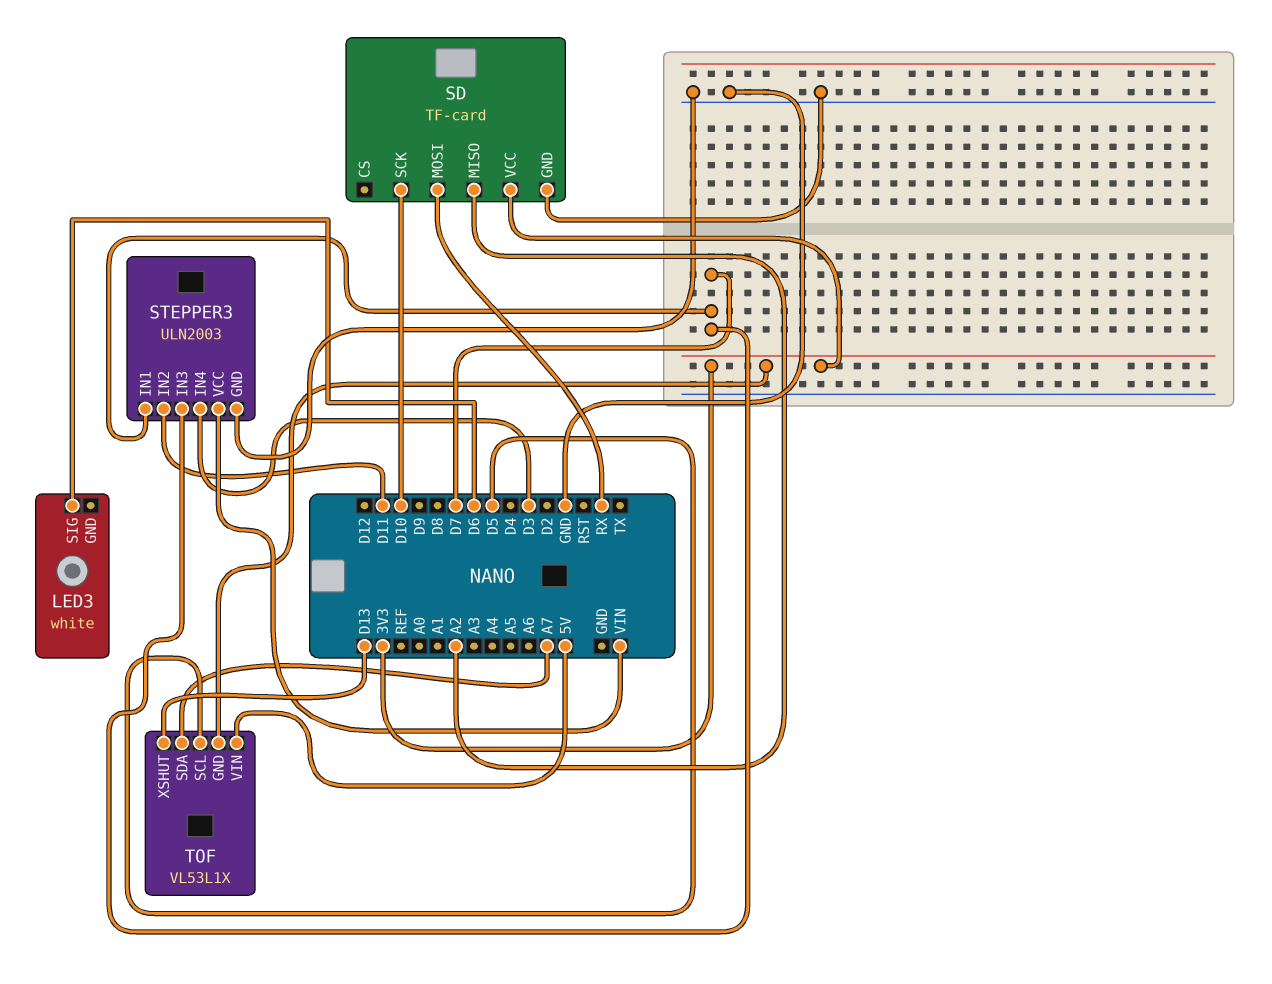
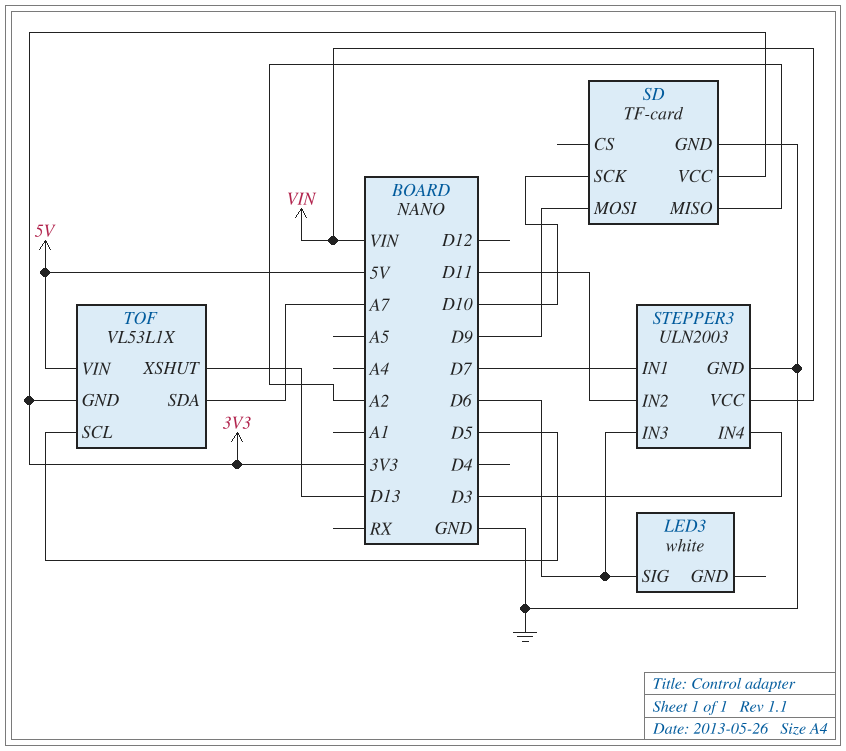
SD pin MOSI: RX -> D9
STEPPER3 pin IN3: D7 -> D6

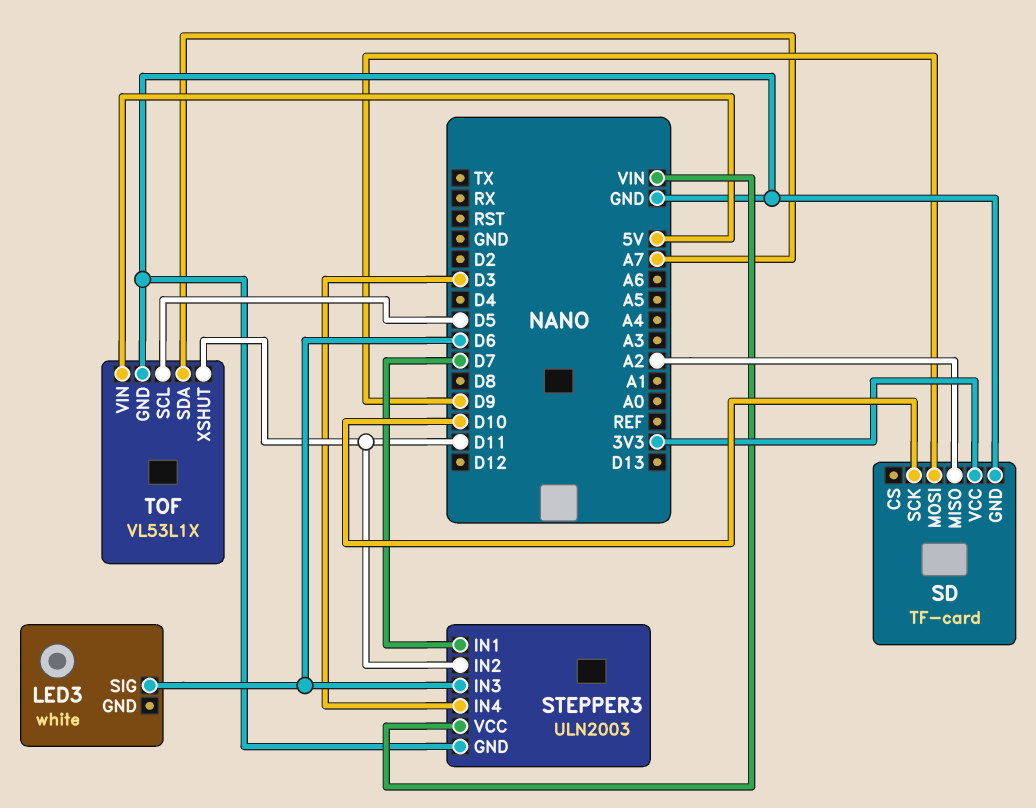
TOF pin GND: 3V3 -> GND
TOF pin XSHUT: D13 -> D11

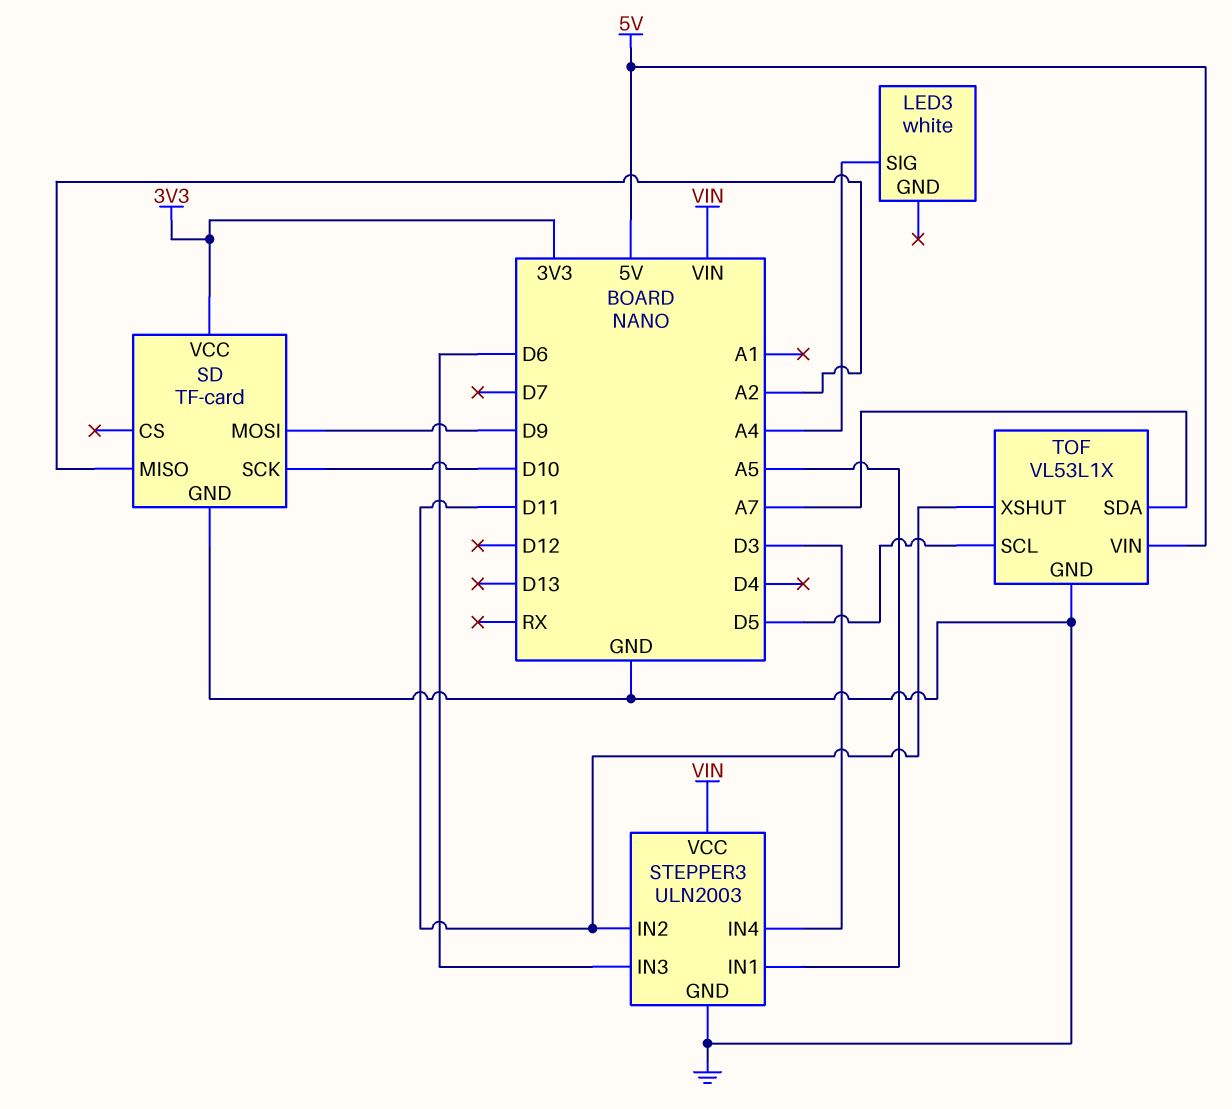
LED3 pin SIG: D6 -> A4
STEPPER3 pin IN1: D7 -> A5

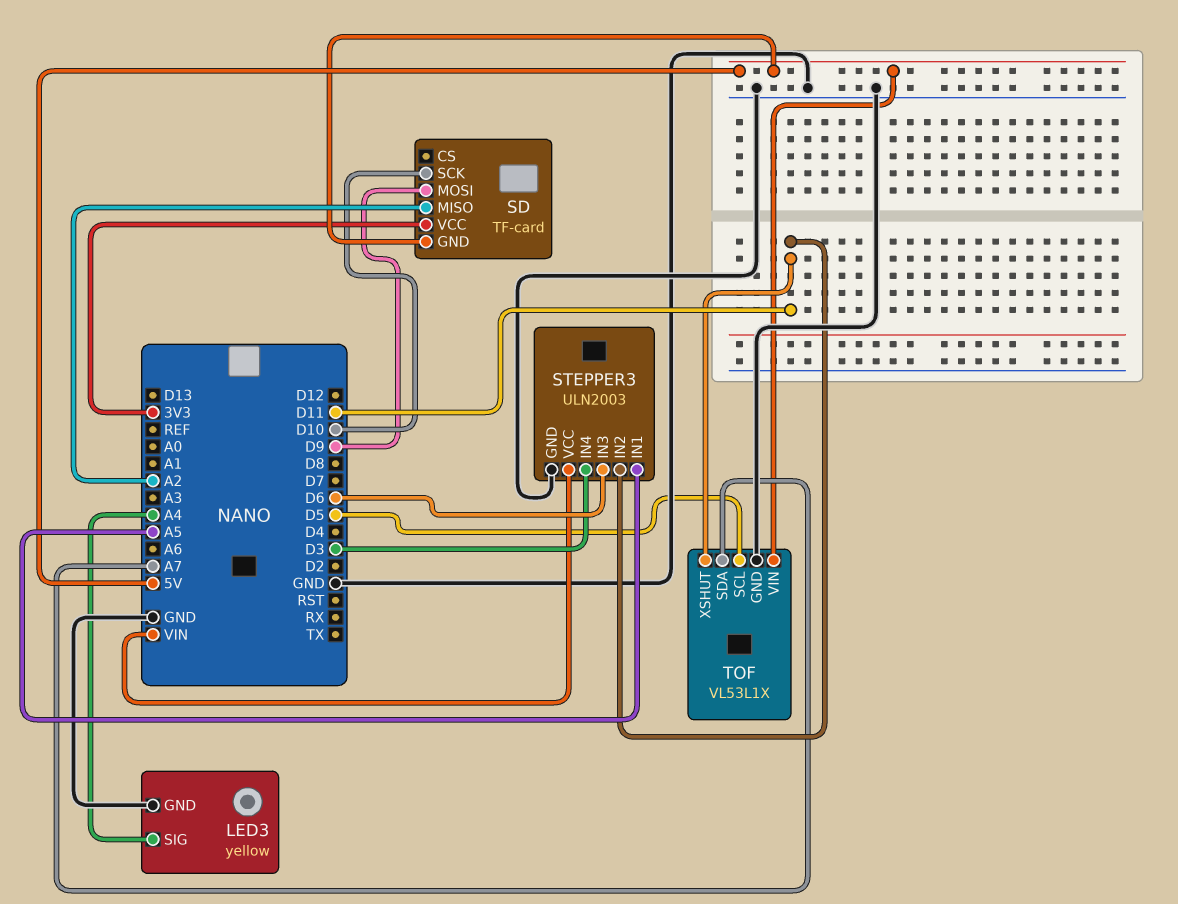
LED3: white -> yellow
LED3 pin GND: none -> GND
SD pin GND: GND -> 5V

